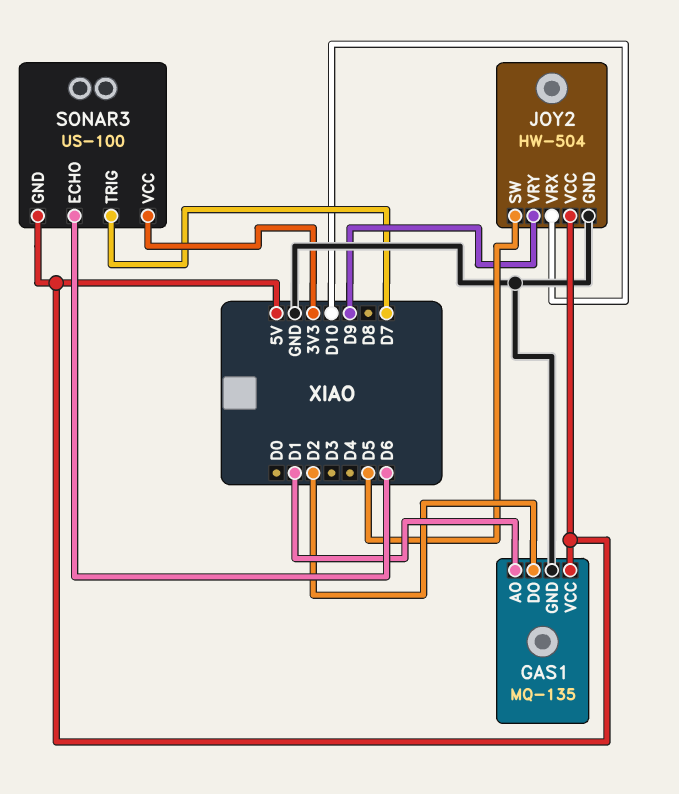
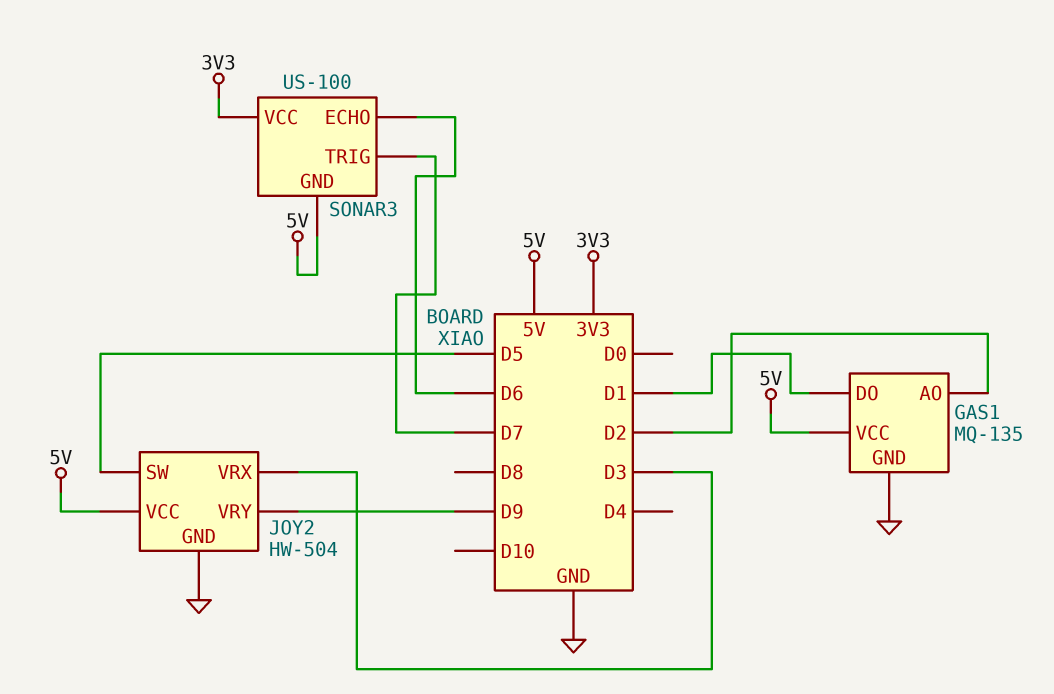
GAS1 pin AO: D1 -> D2
GAS1 pin DO: D2 -> D1
JOY2 pin VRX: D10 -> D3

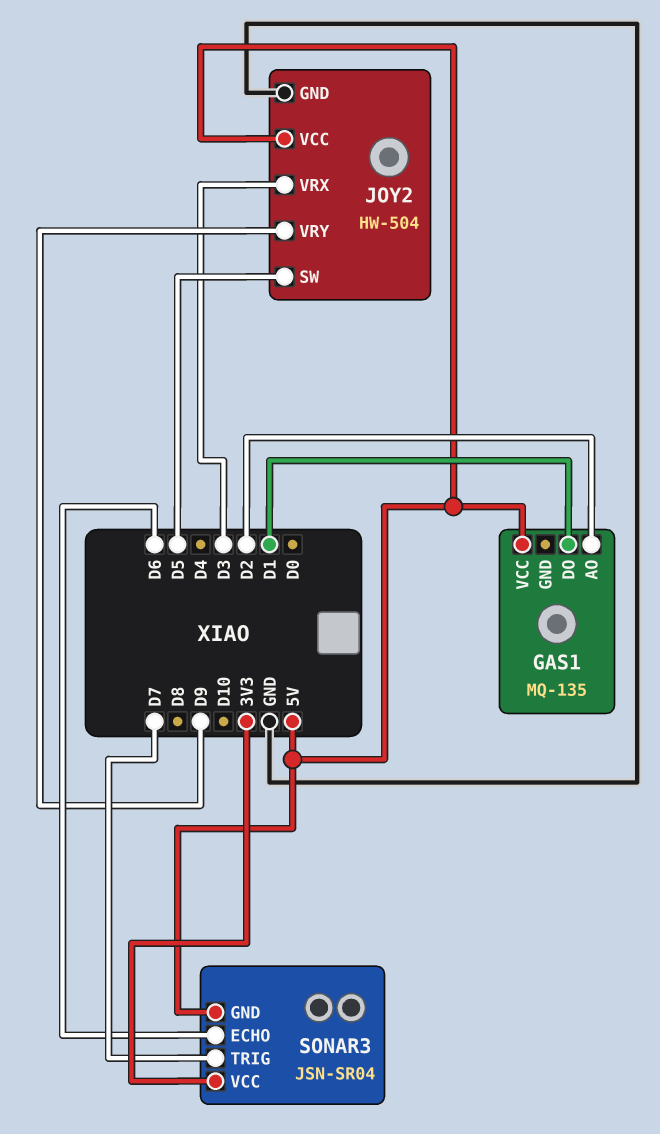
GAS1 pin GND: GND -> none
SONAR3: US-100 -> JSN-SR04

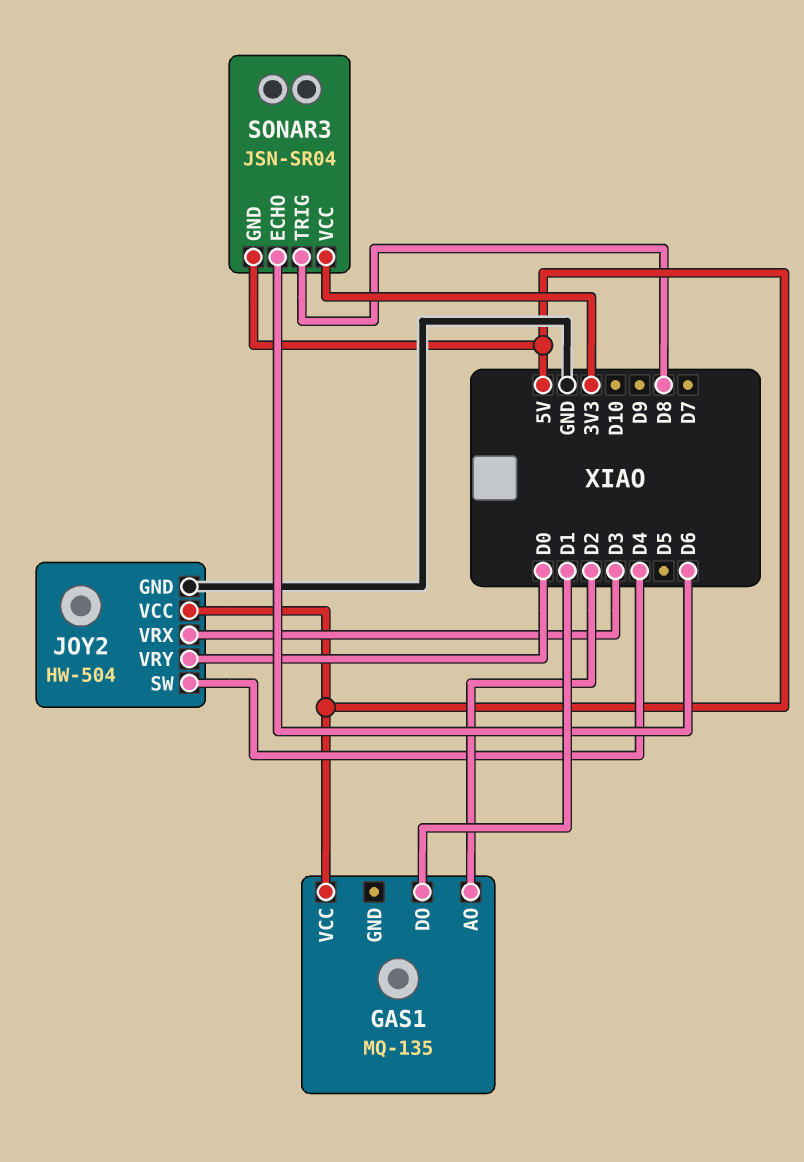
JOY2 pin SW: D5 -> D4
JOY2 pin VRY: D9 -> D0
SONAR3 pin TRIG: D7 -> D8

